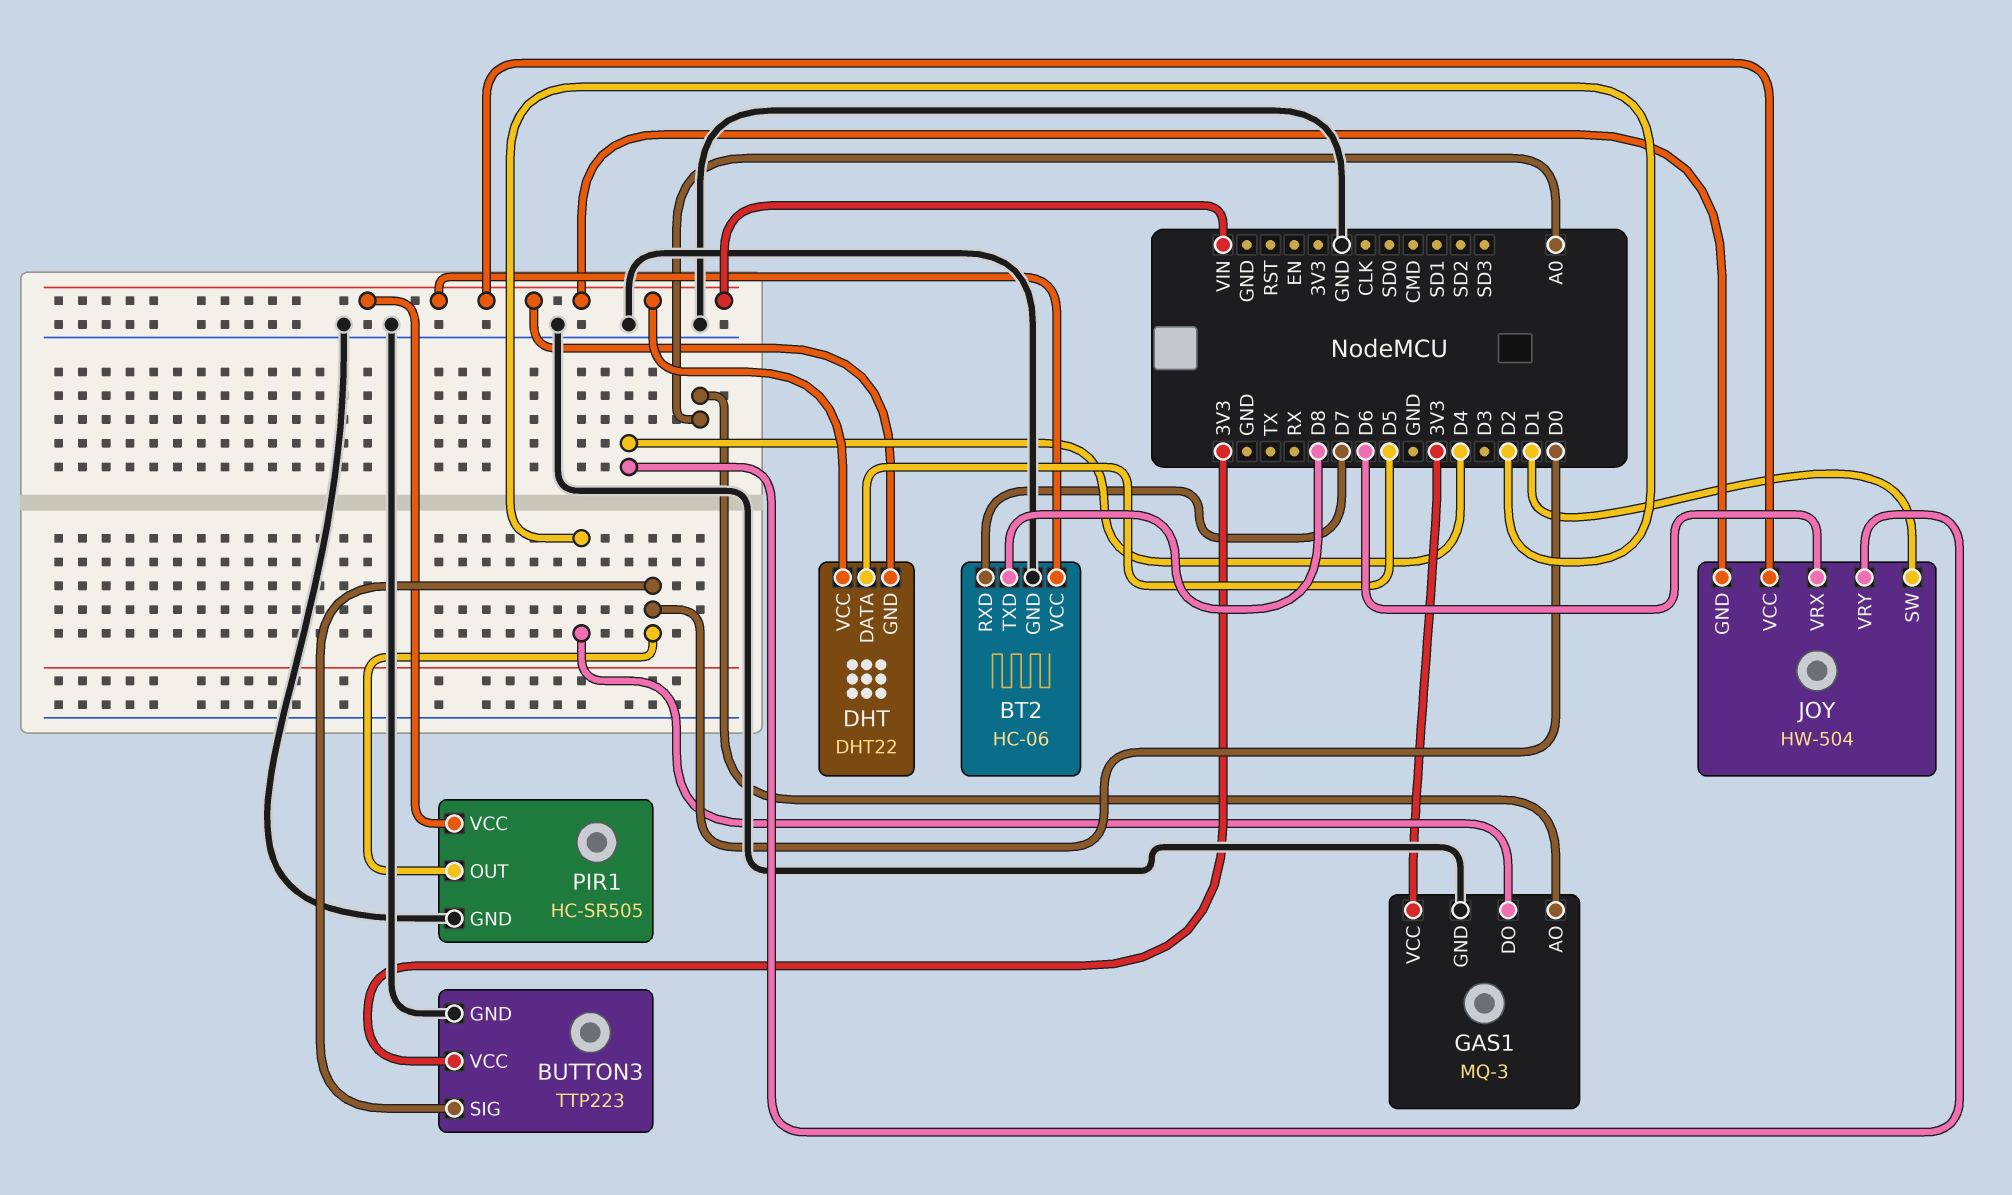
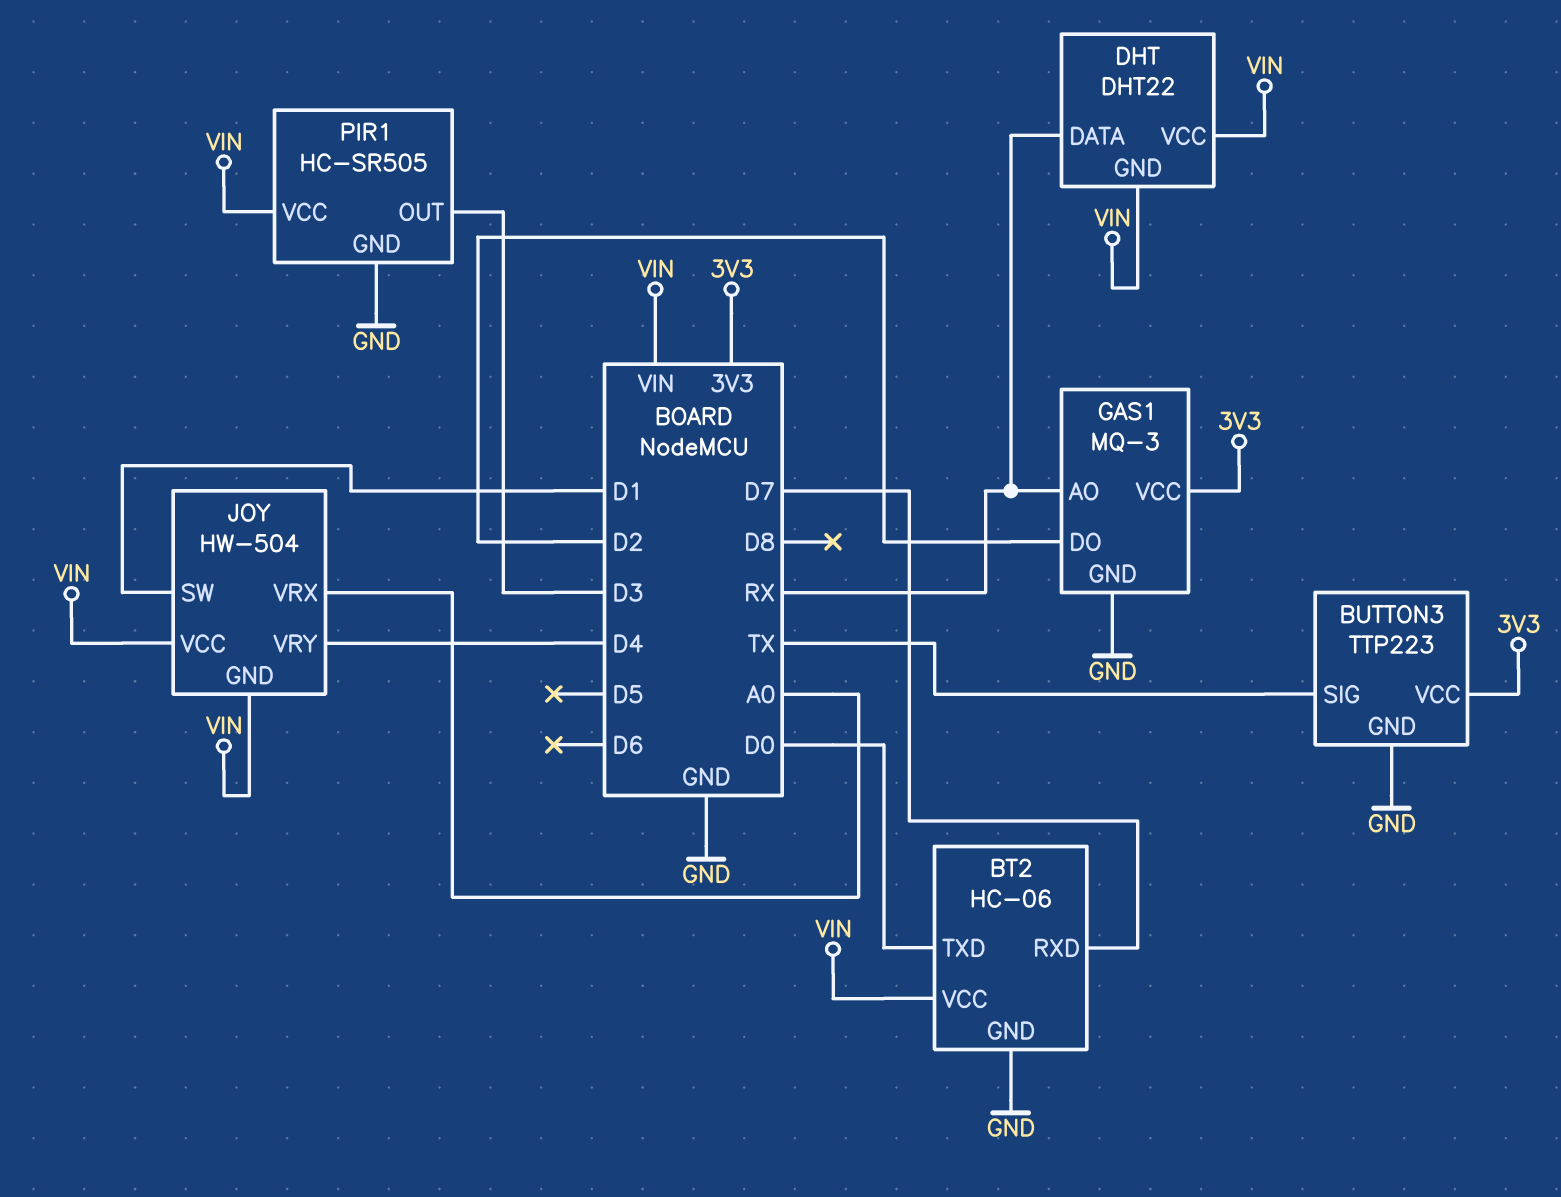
BT2 pin TXD: D8 -> D0
BUTTON3 pin SIG: D0 -> TX
DHT pin DATA: D5 -> RX
GAS1 pin AO: A0 -> RX
JOY pin VRX: D6 -> A0
PIR1 pin OUT: D0 -> D3

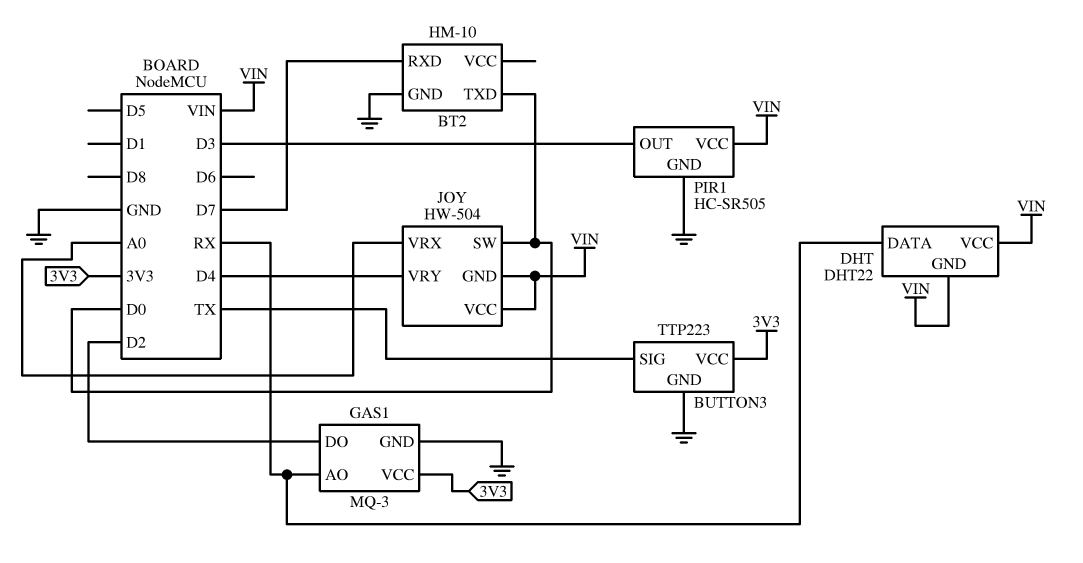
BT2: HC-06 -> HM-10
BT2 pin VCC: VIN -> none
JOY pin SW: D1 -> D0

